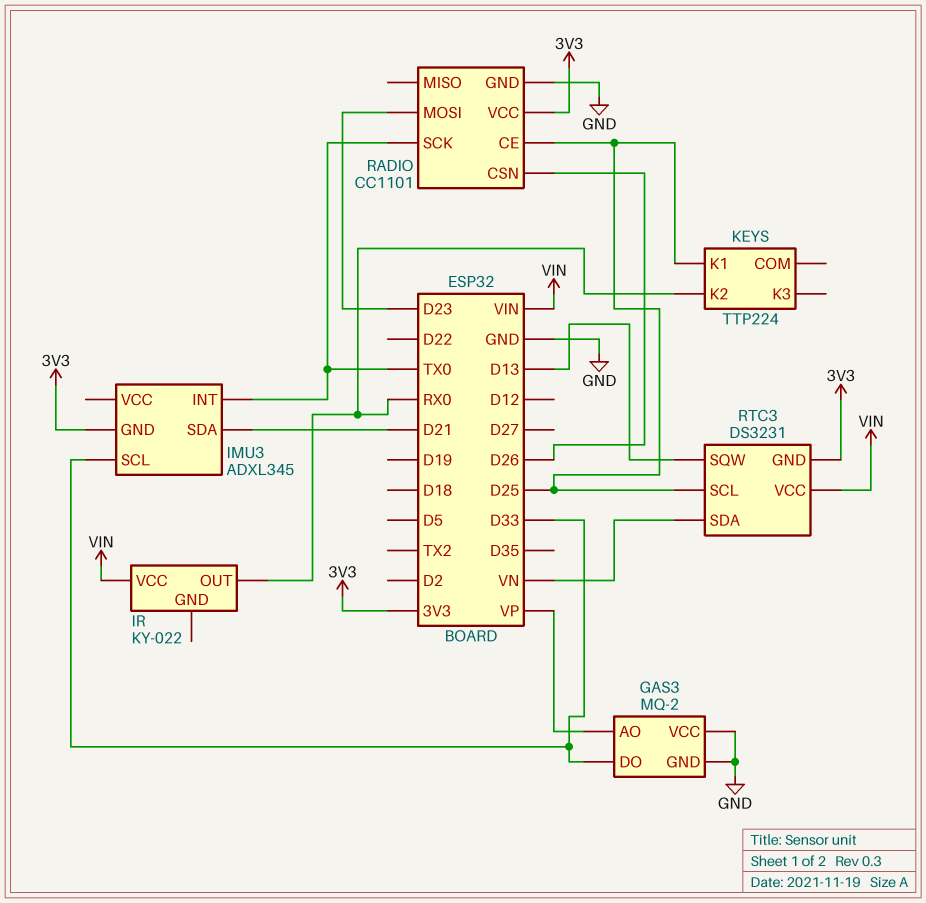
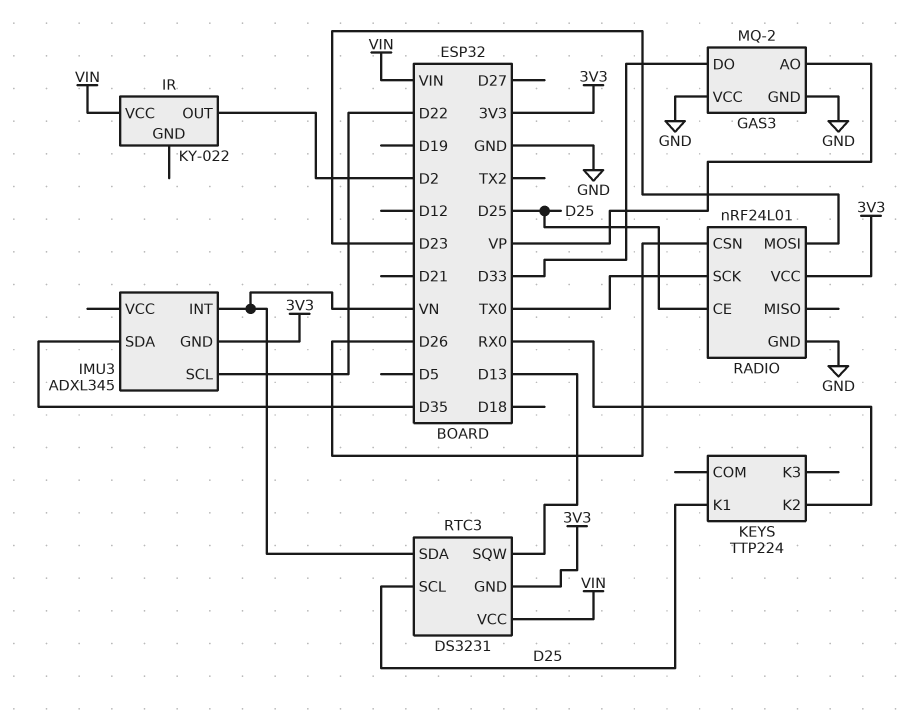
IMU3 pin INT: TX0 -> VN
IMU3 pin SCL: D33 -> D22
IMU3 pin SDA: D21 -> D35
IR pin OUT: RX0 -> D2
RADIO: CC1101 -> nRF24L01

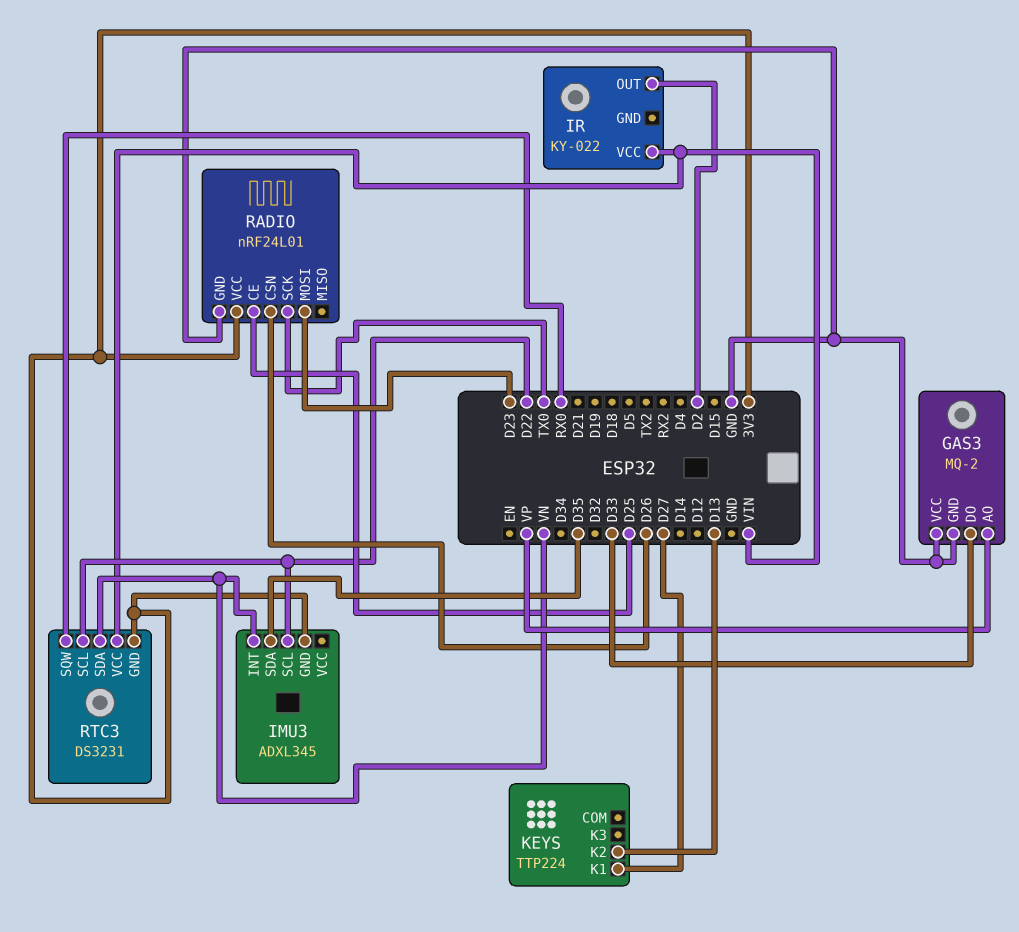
KEYS pin K1: D25 -> D27
KEYS pin K2: RX0 -> D13
RTC3 pin SCL: D25 -> D22
RTC3 pin SQW: D13 -> RX0

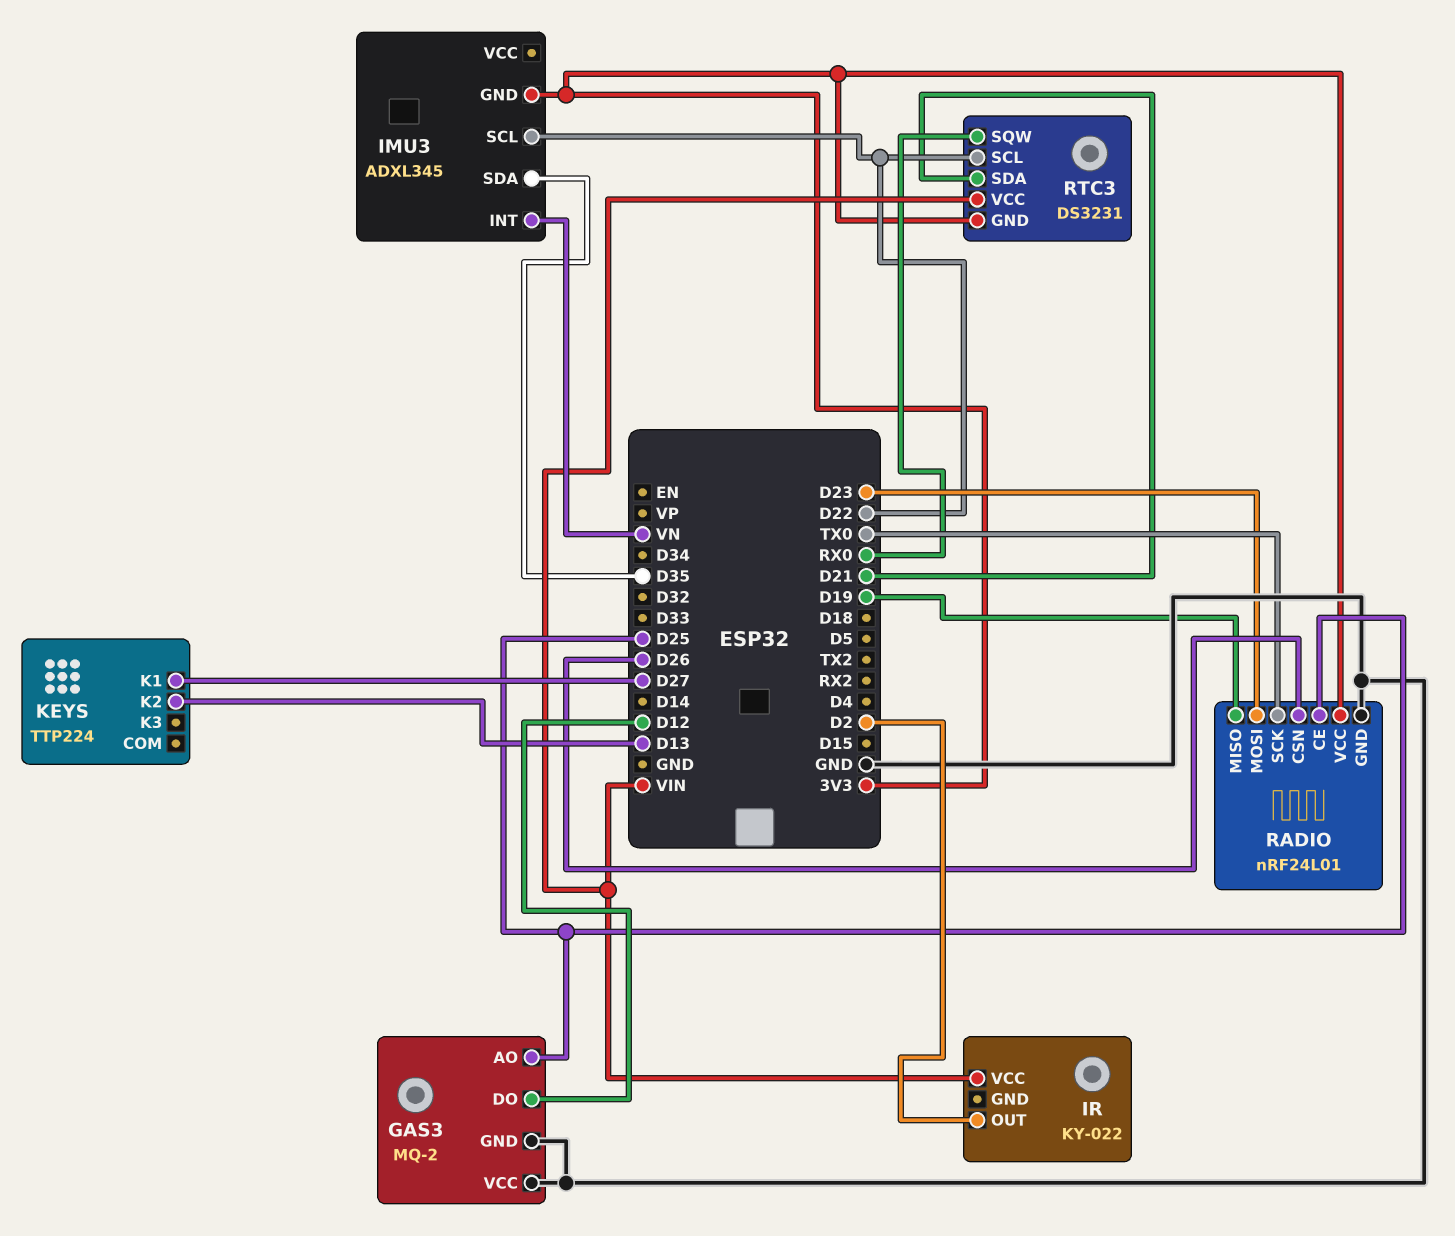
GAS3 pin AO: VP -> D25
GAS3 pin DO: D33 -> D12
RADIO pin MISO: none -> D19
RTC3 pin SDA: VN -> D21

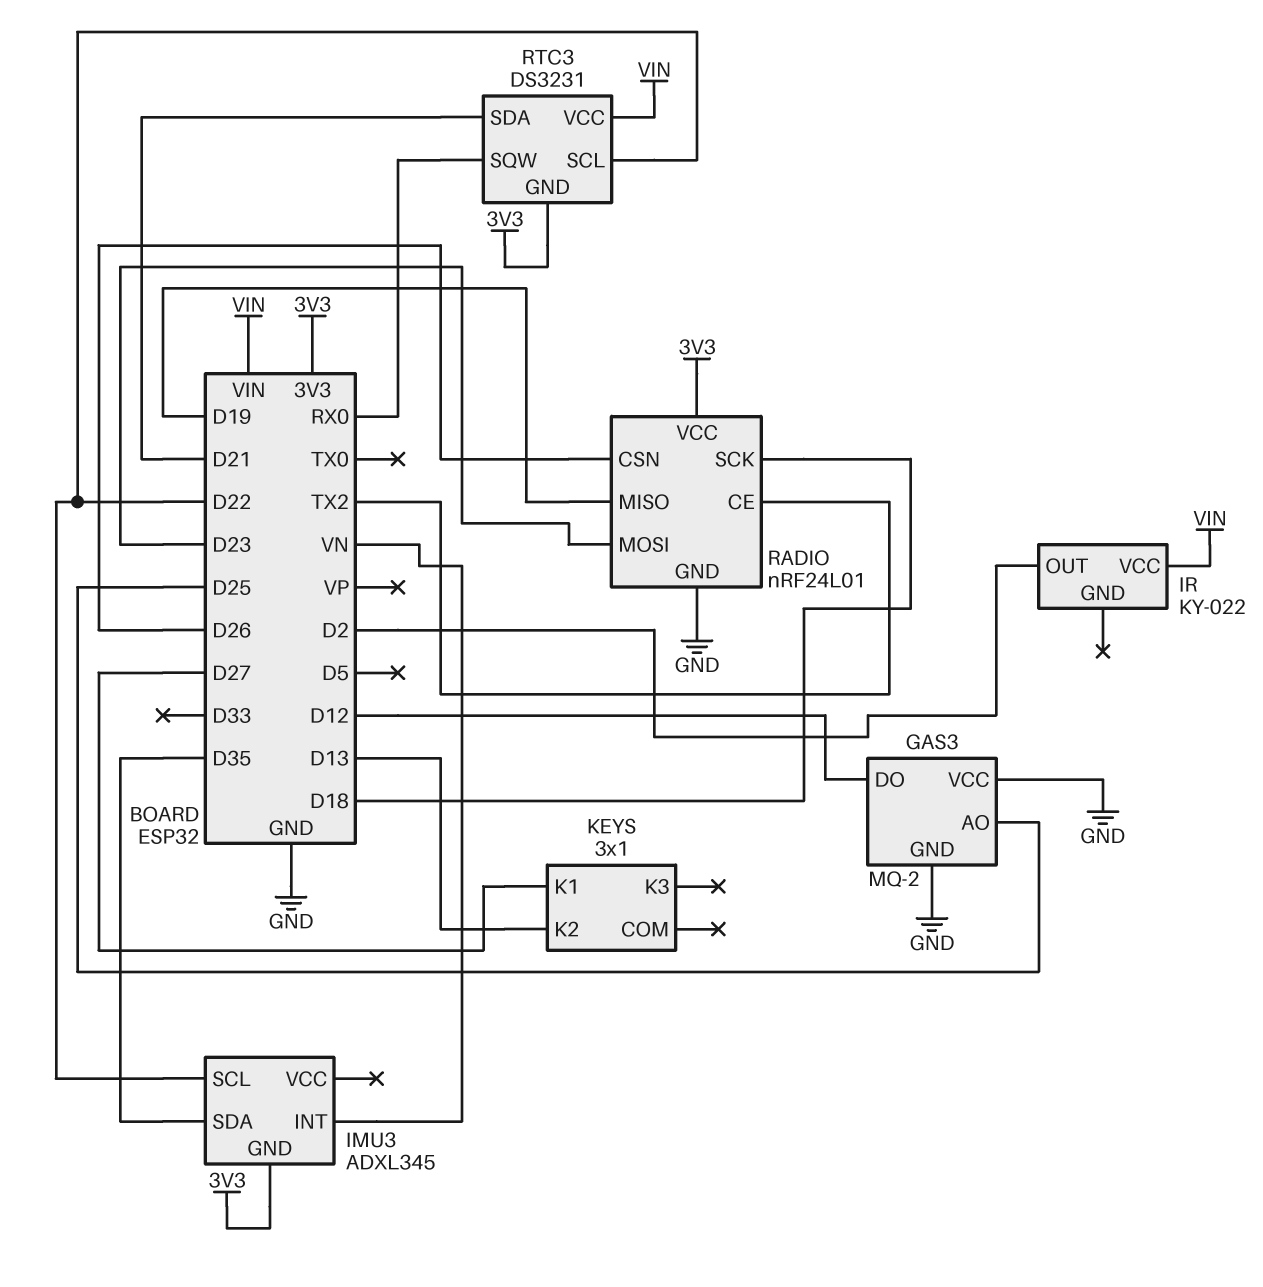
KEYS: TTP224 -> 3x1
RADIO pin CE: D25 -> TX2
RADIO pin SCK: TX0 -> D18

